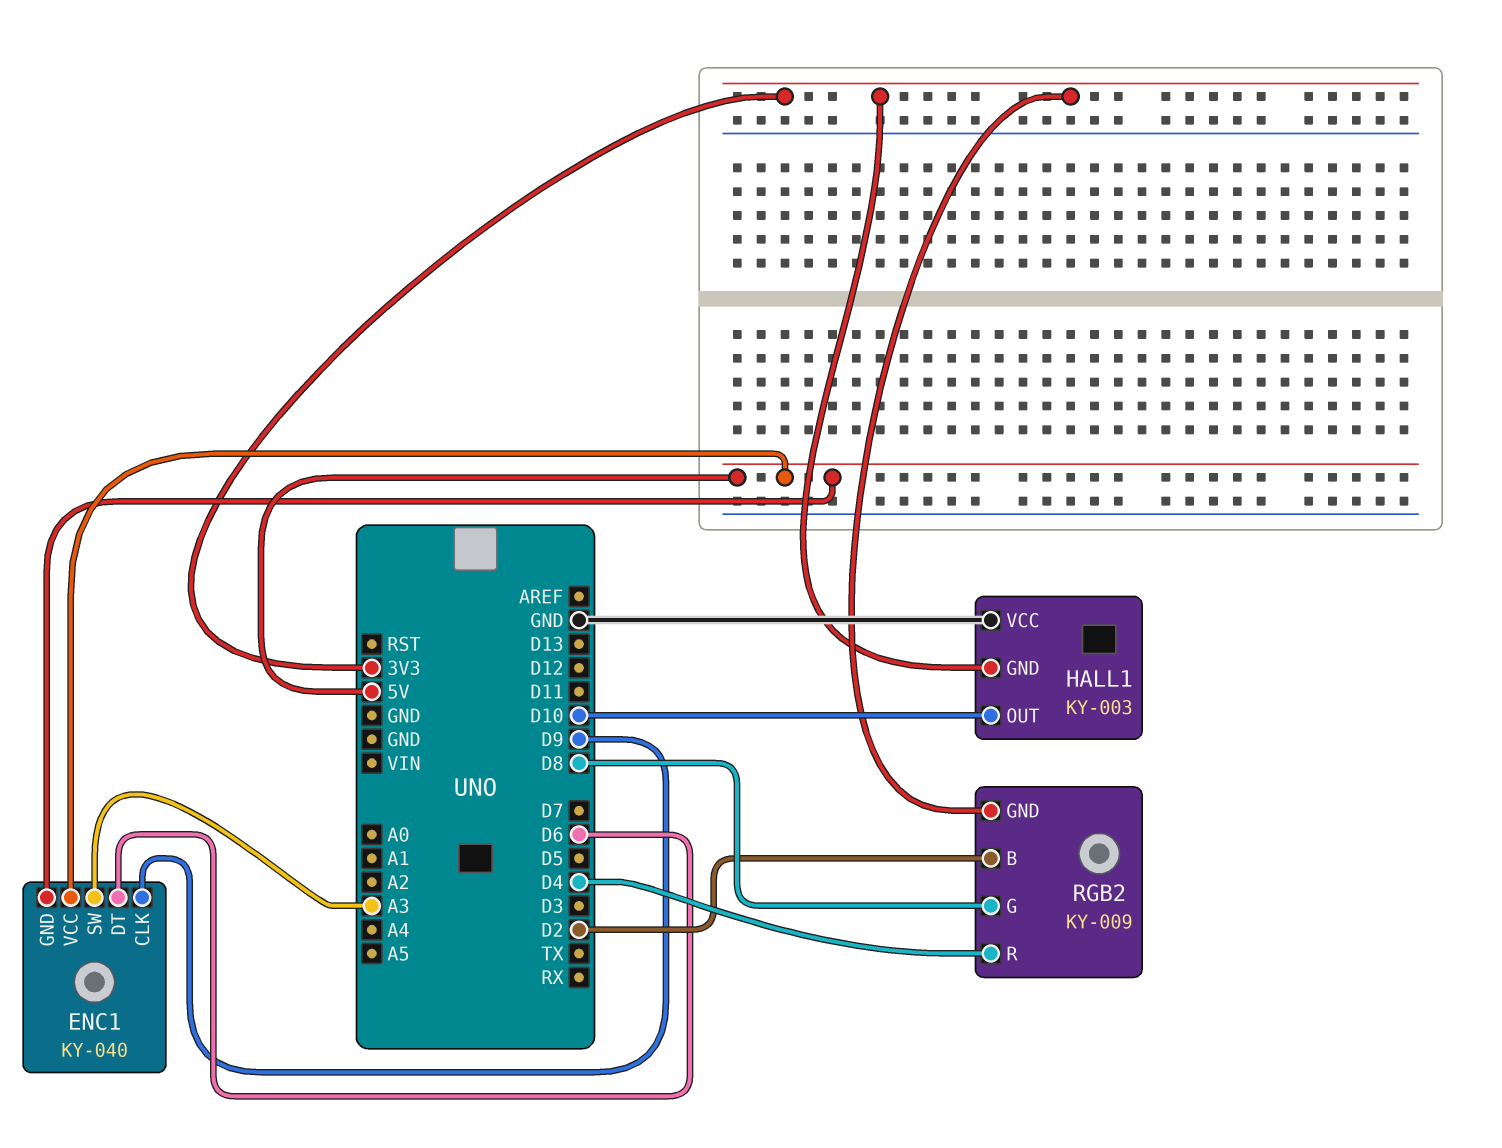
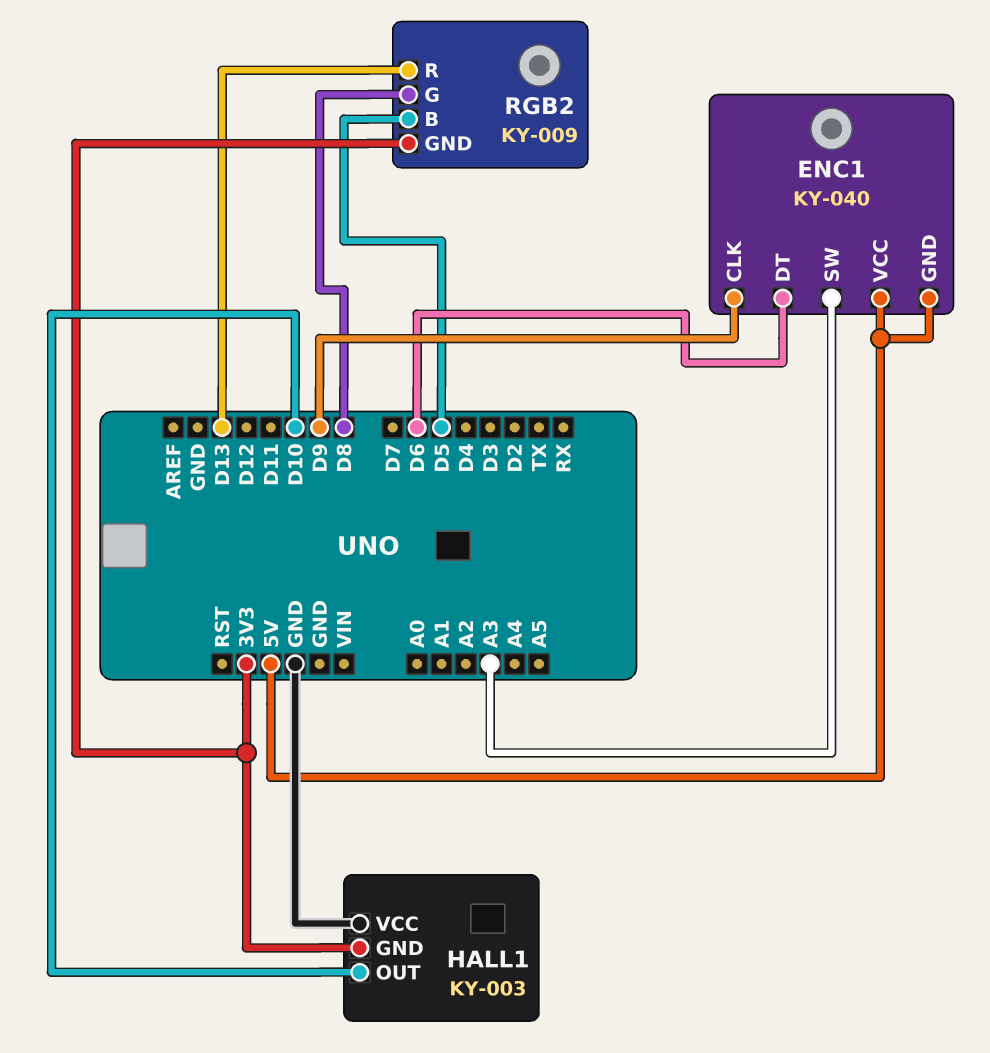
RGB2 pin B: D2 -> D5
RGB2 pin R: D4 -> D13

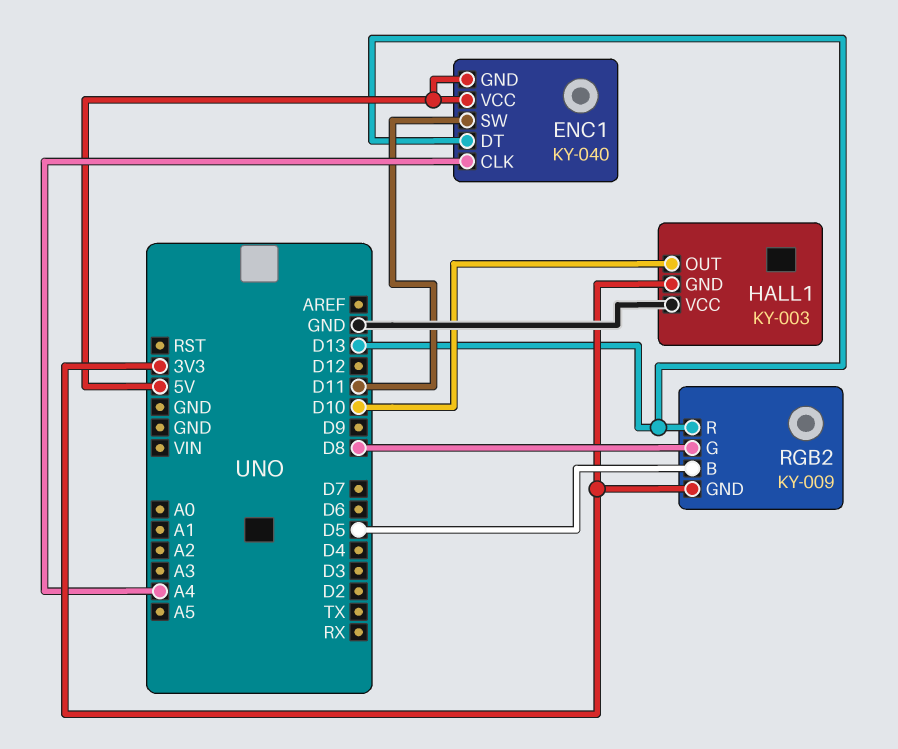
ENC1 pin CLK: D9 -> A4
ENC1 pin DT: D6 -> D13
ENC1 pin SW: A3 -> D11

